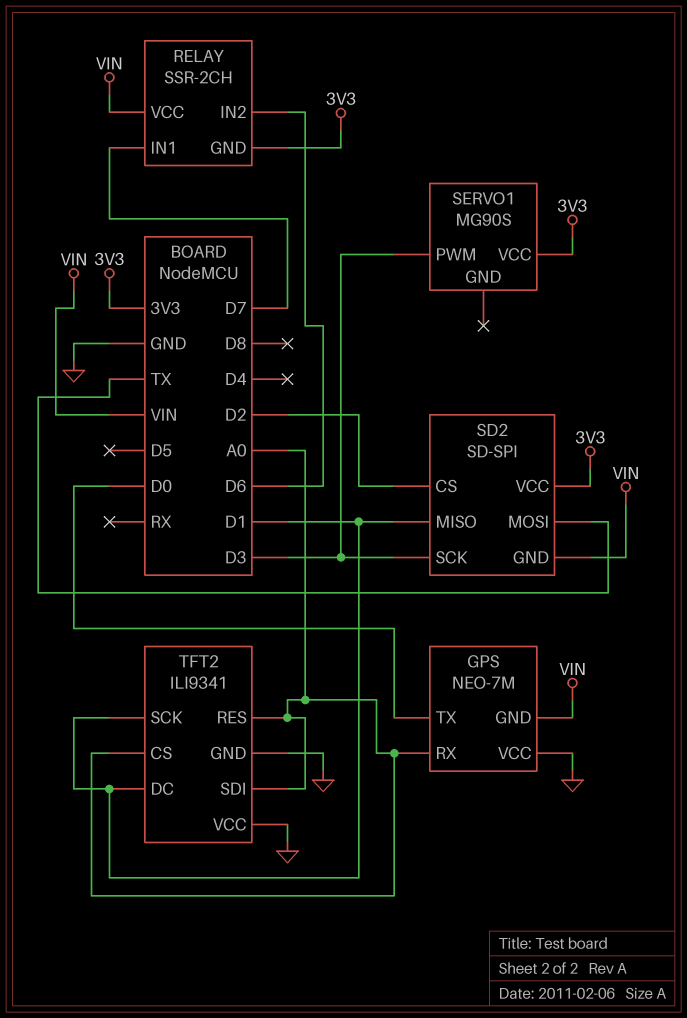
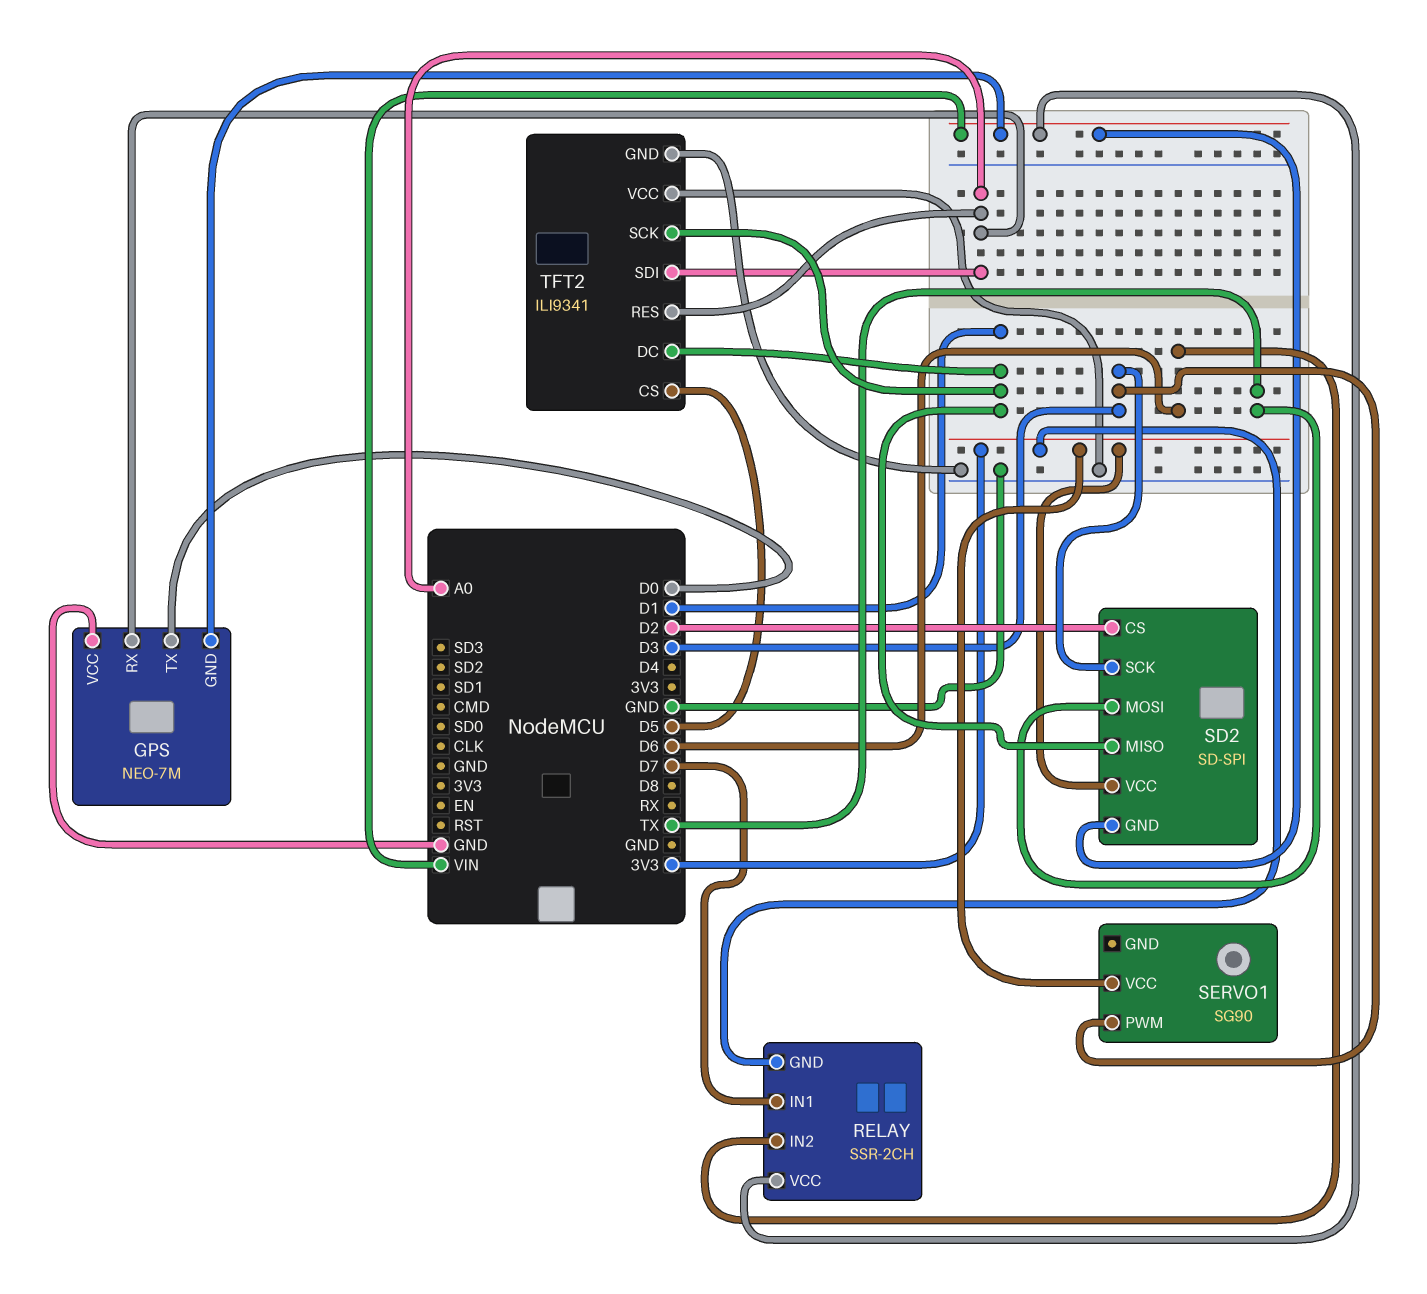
SERVO1: MG90S -> SG90
TFT2 pin CS: A0 -> D5

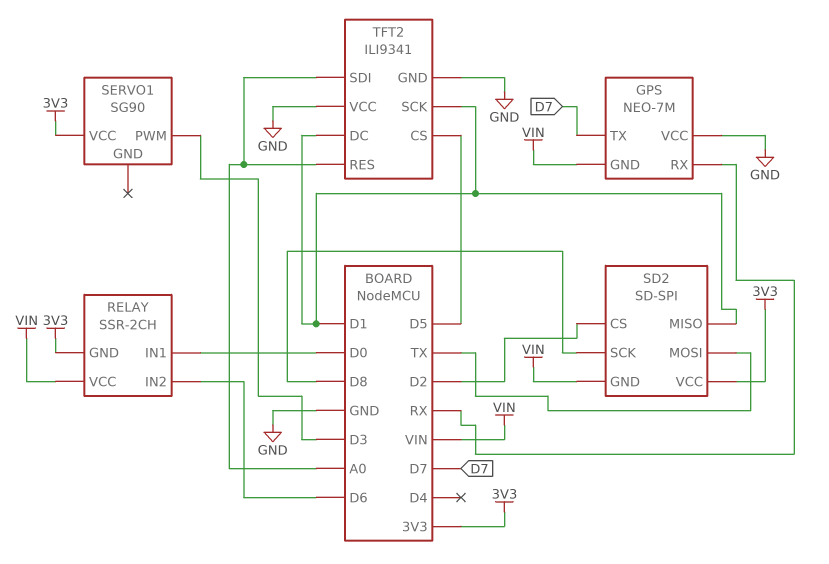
GPS pin RX: A0 -> RX
GPS pin TX: D0 -> D7
RELAY pin IN1: D7 -> D0
SD2 pin SCK: D3 -> D8

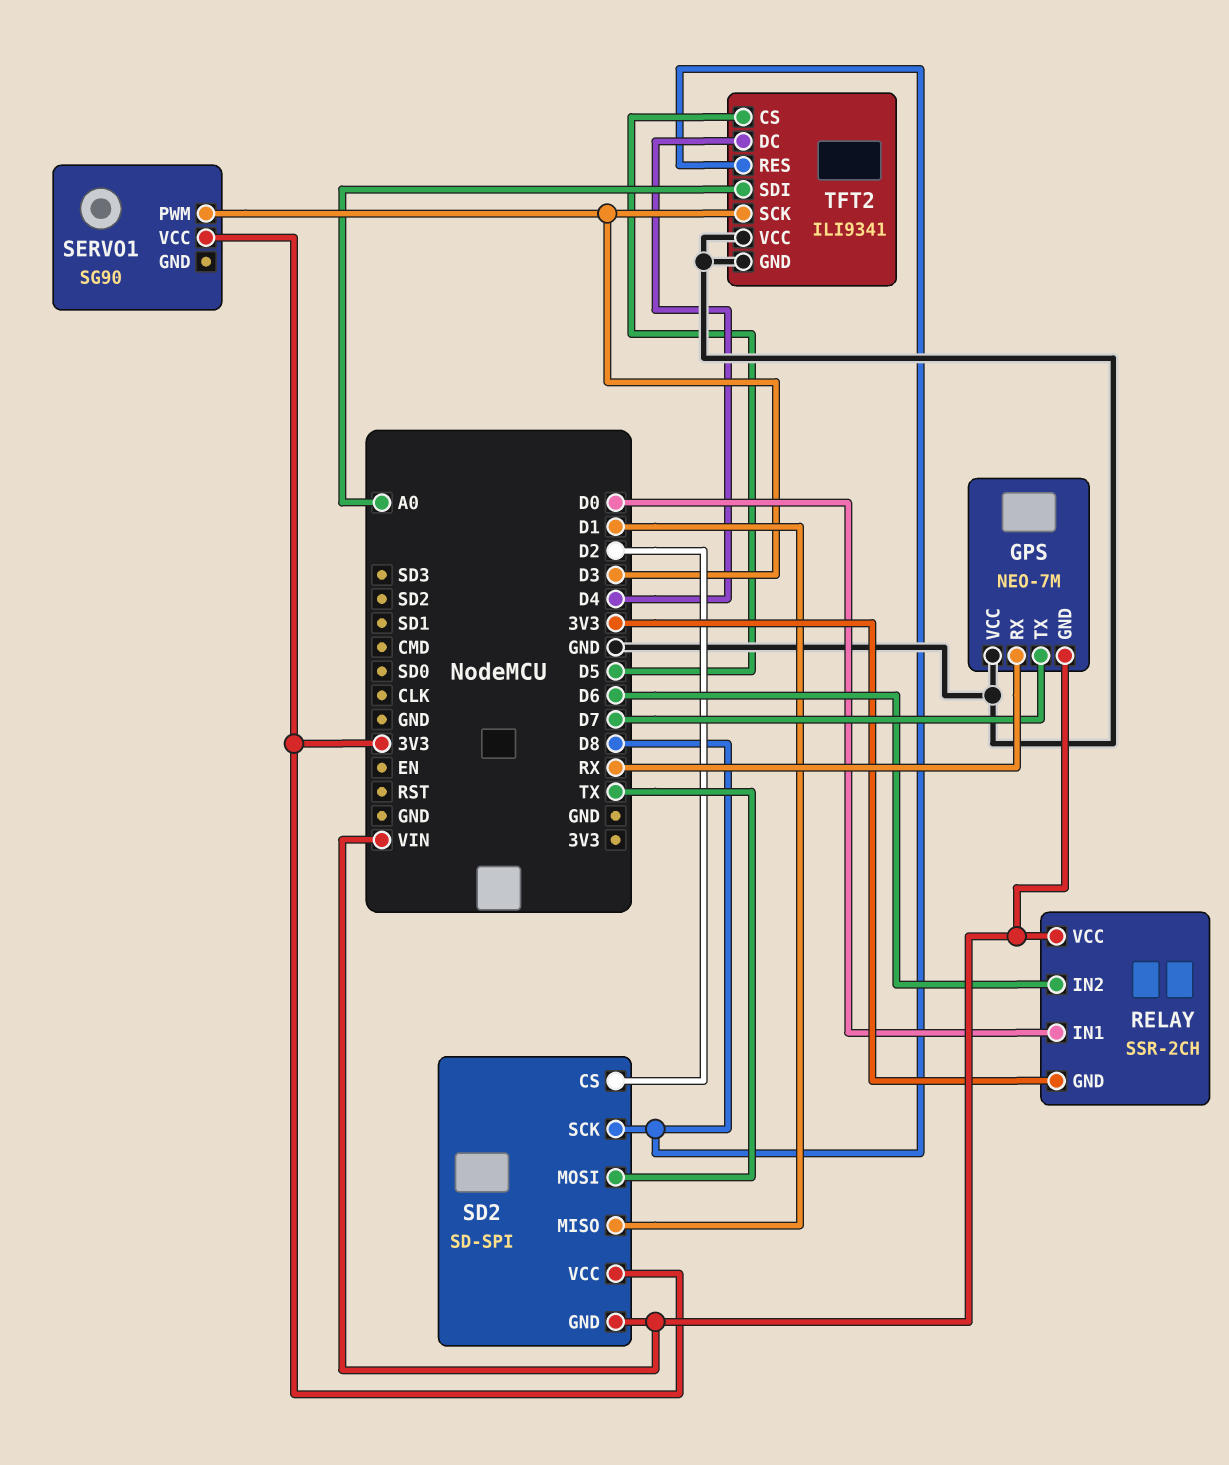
TFT2 pin DC: D1 -> D4
TFT2 pin RES: A0 -> D8
TFT2 pin SCK: D1 -> D3

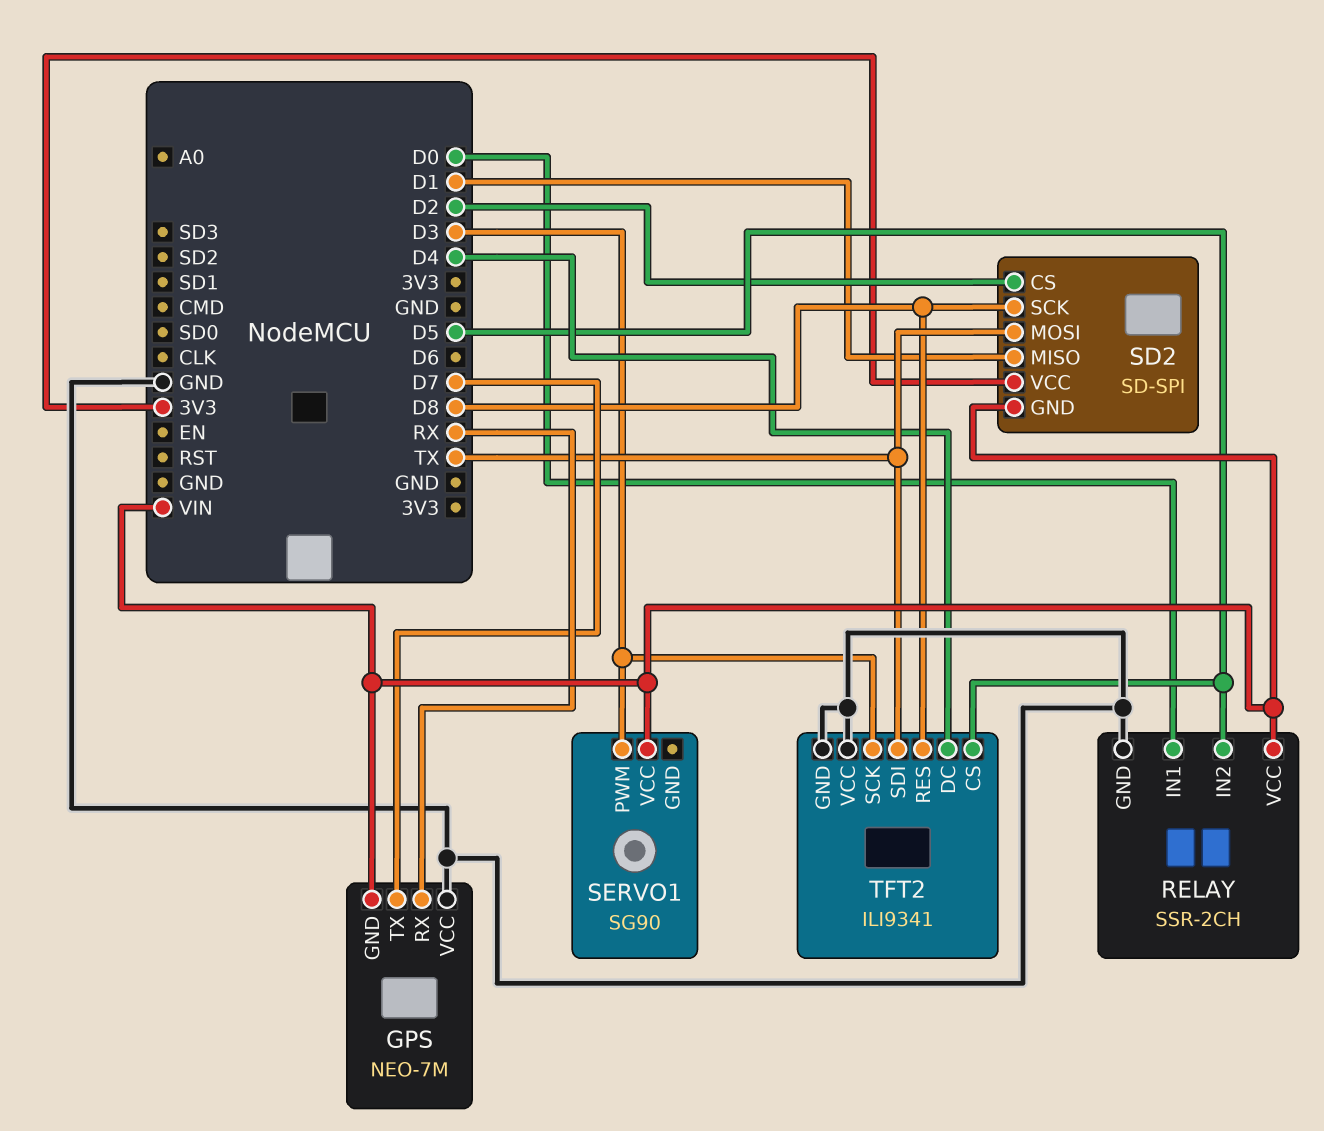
RELAY pin GND: 3V3 -> GND
RELAY pin IN2: D6 -> D5
SERVO1 pin VCC: 3V3 -> VIN
TFT2 pin SDI: A0 -> TX

